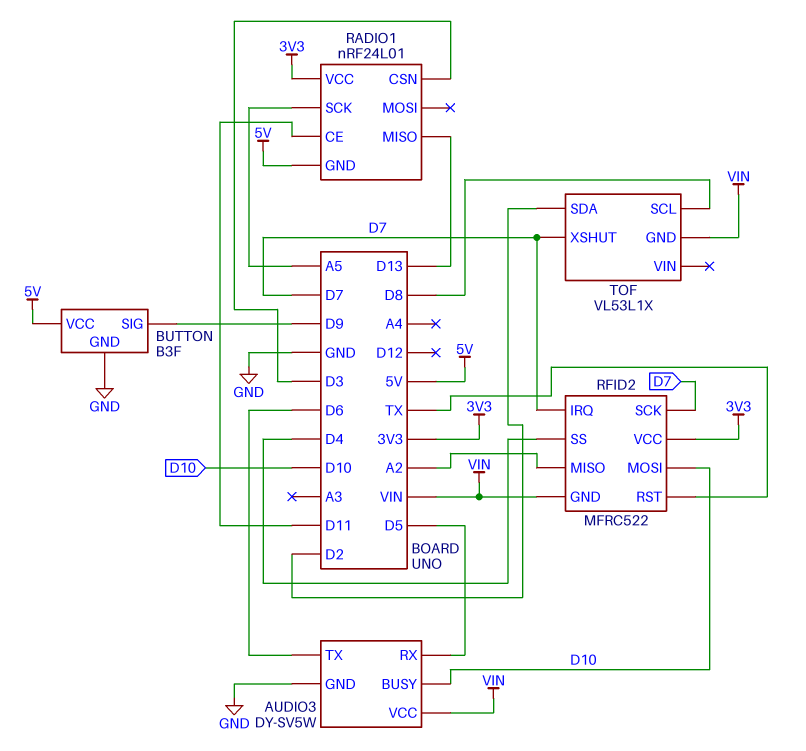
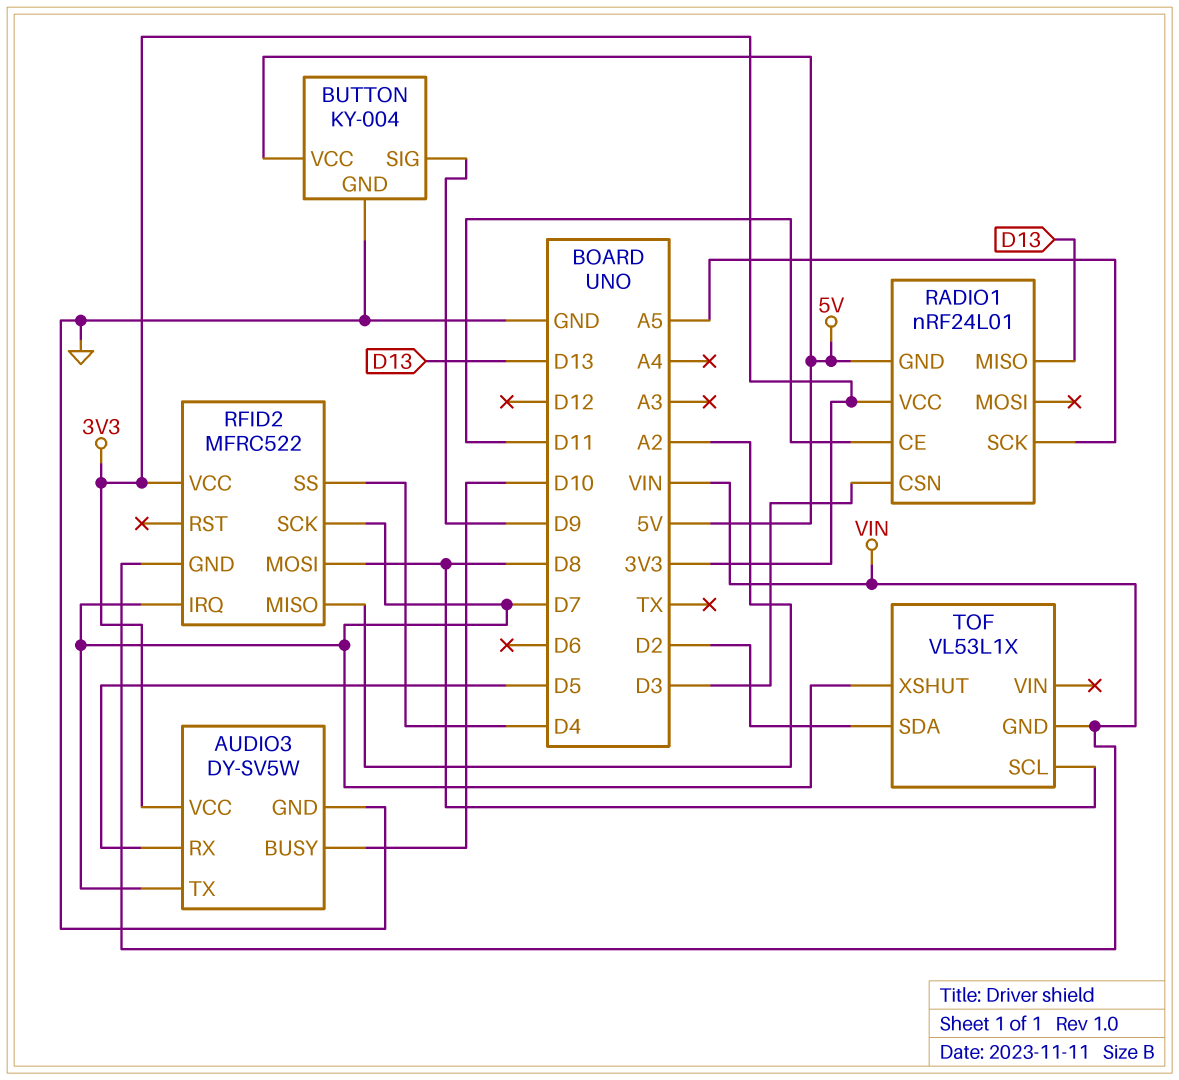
AUDIO3 pin TX: D6 -> D7
AUDIO3 pin VCC: VIN -> 3V3
BUTTON: B3F -> KY-004
RFID2 pin MOSI: D10 -> D8
RFID2 pin RST: TX -> none

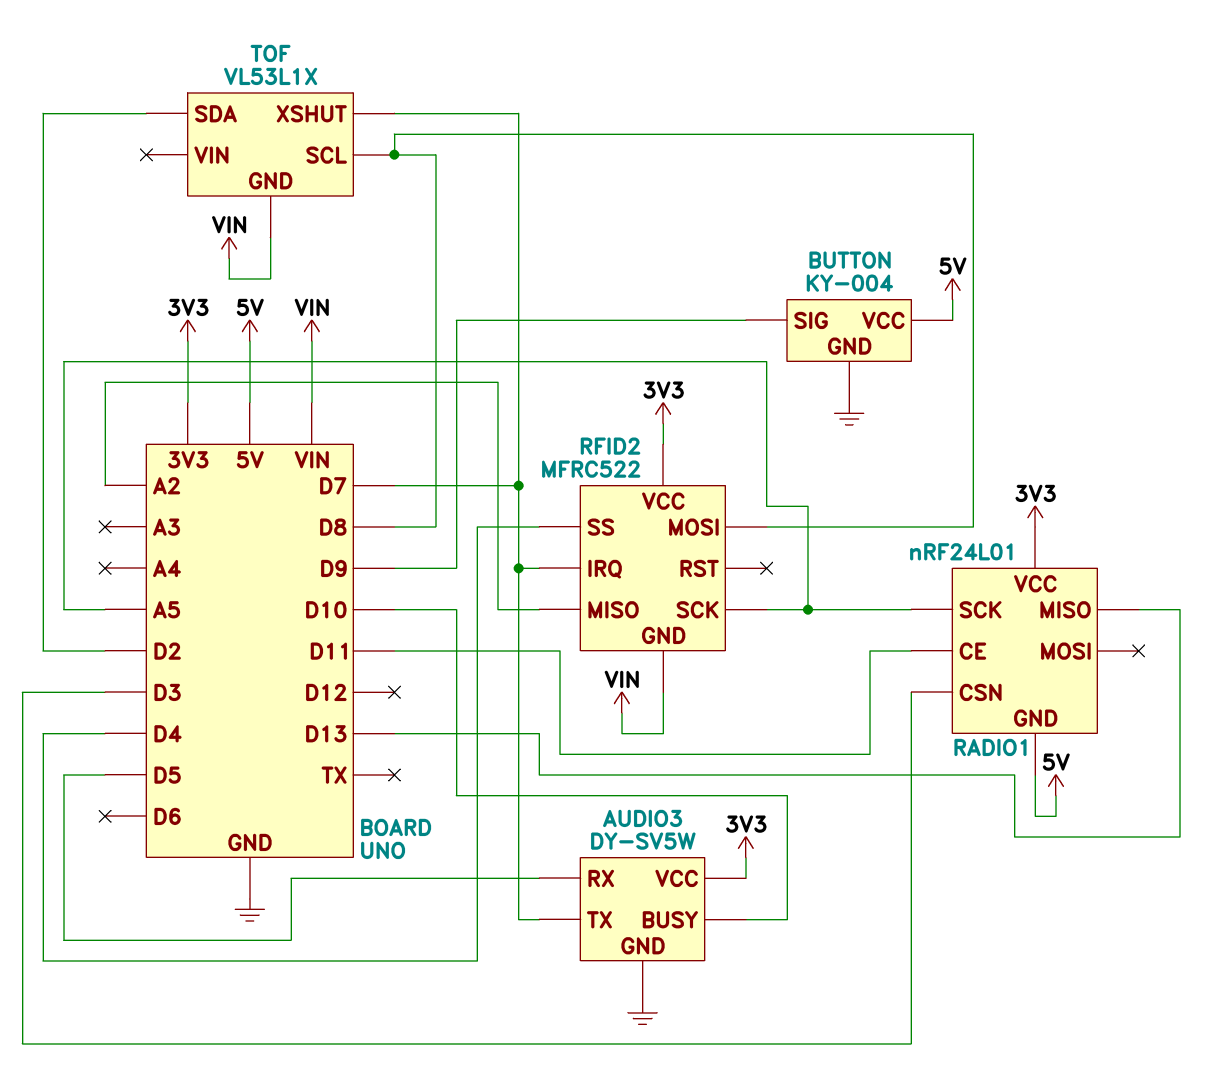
RFID2 pin SCK: D7 -> A5

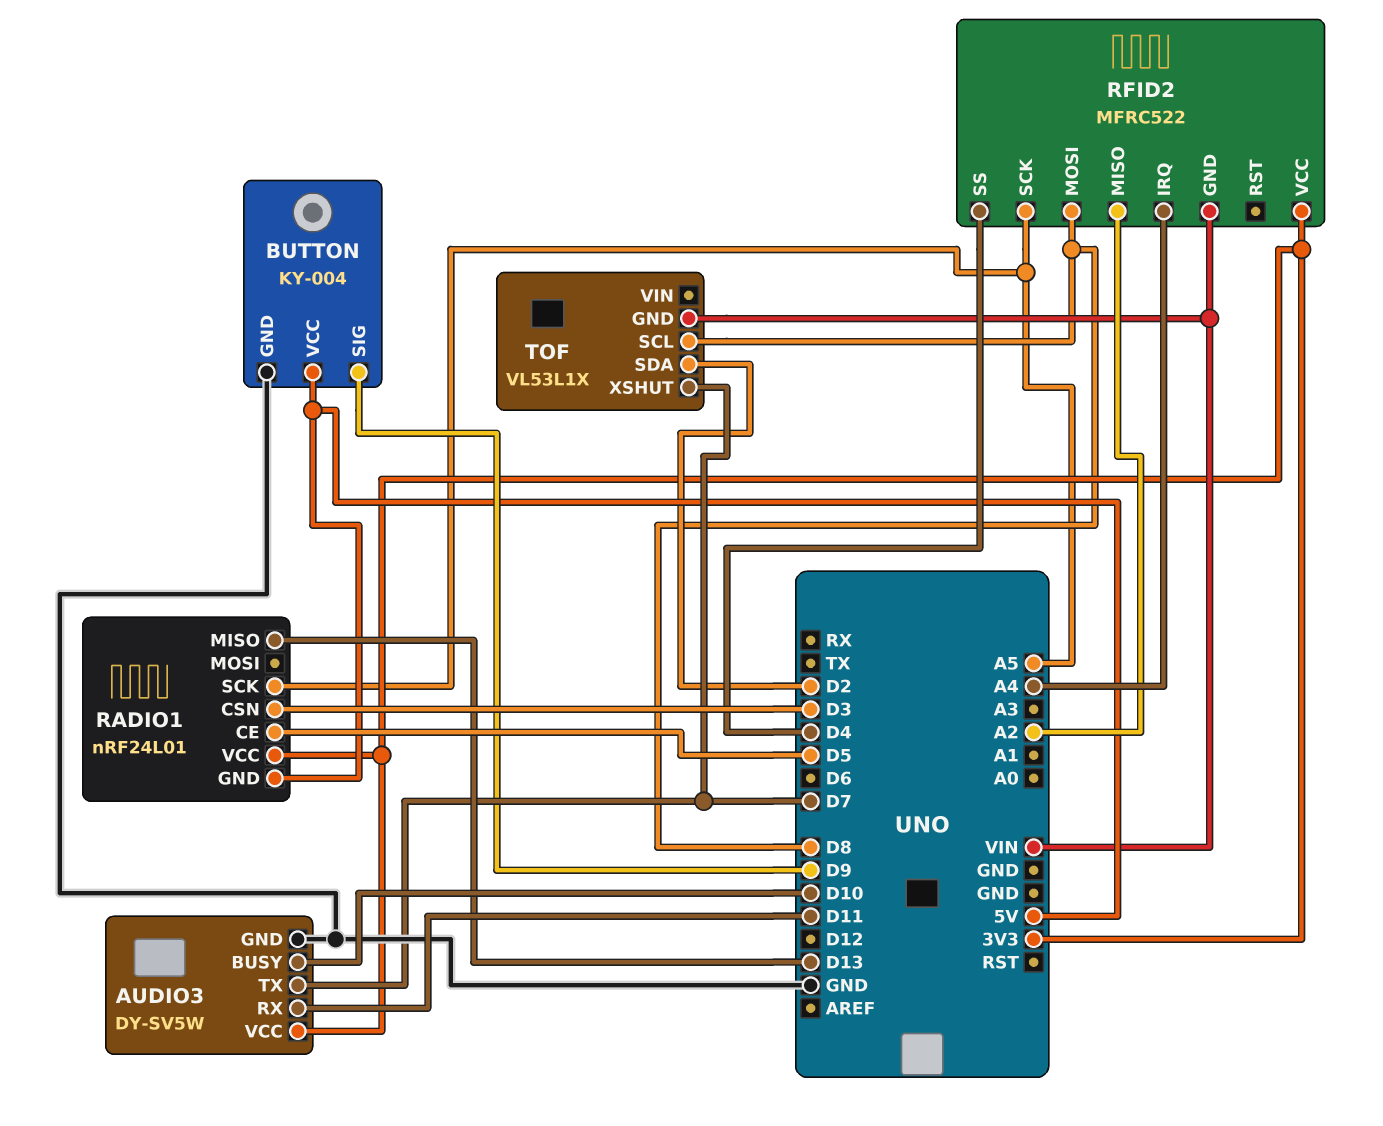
AUDIO3 pin RX: D5 -> D11
RADIO1 pin CE: D11 -> D5
RFID2 pin IRQ: D7 -> A4

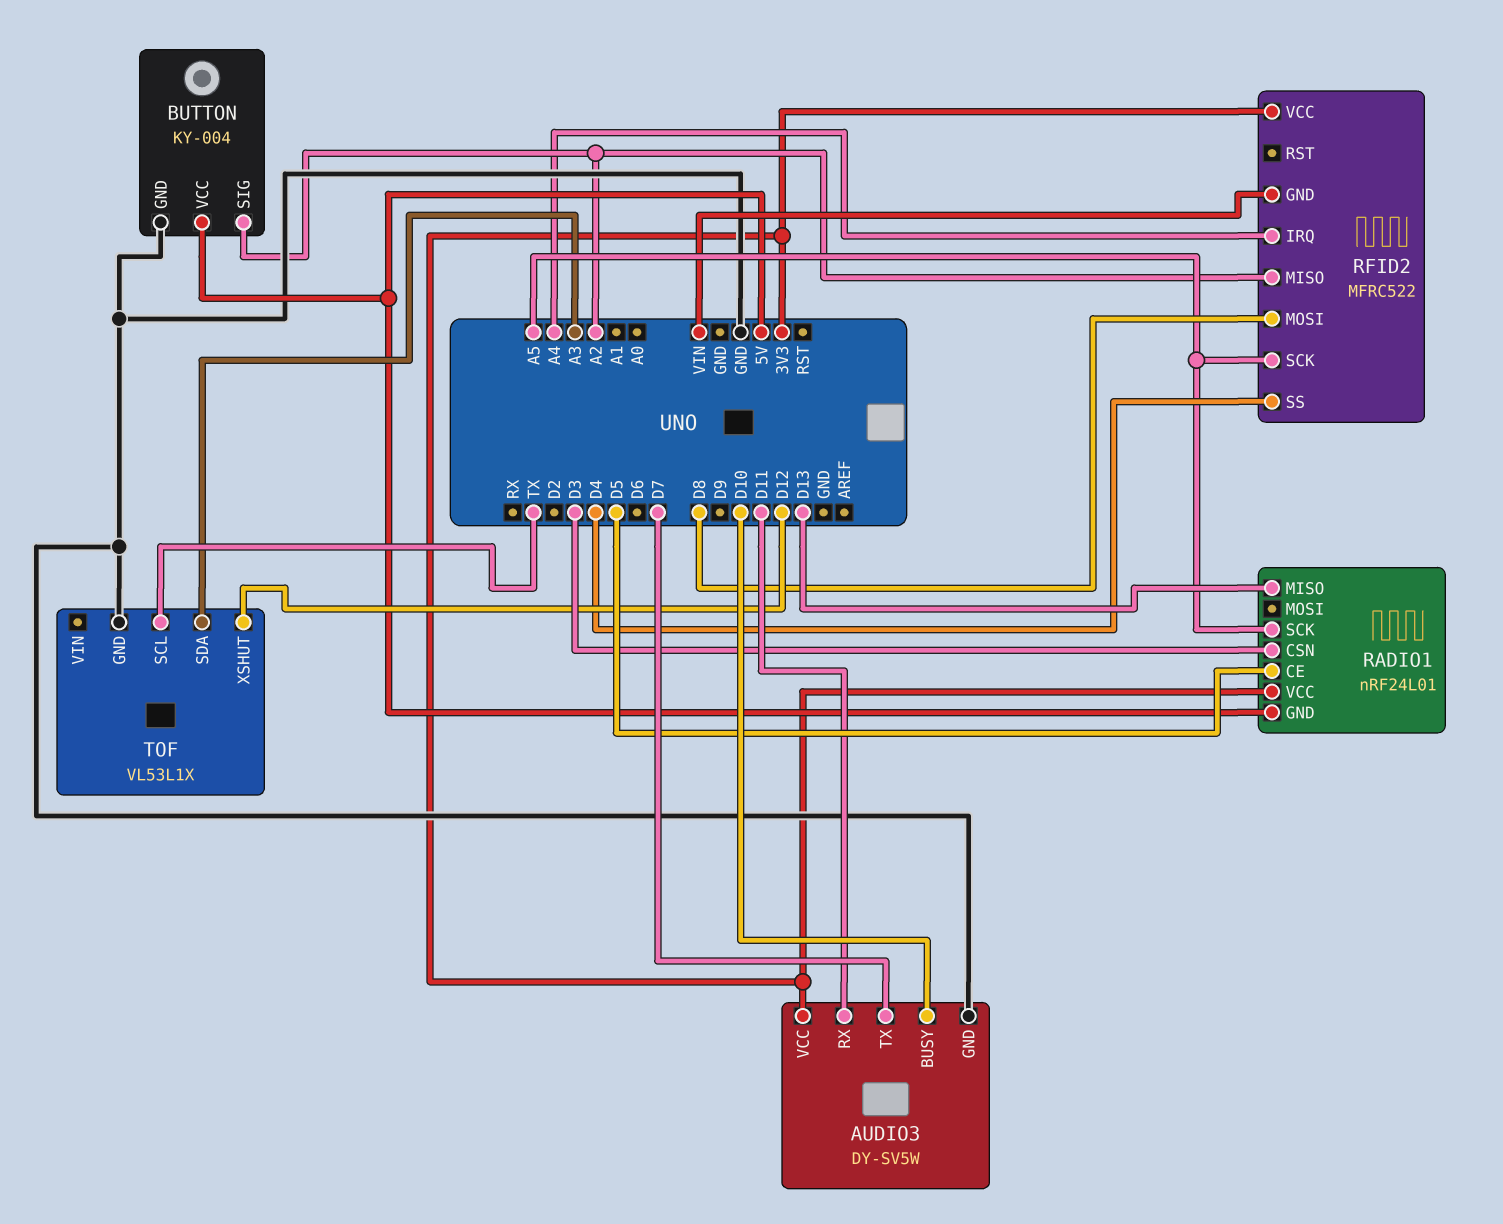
BUTTON pin SIG: D9 -> A2
TOF pin GND: VIN -> GND
TOF pin SCL: D8 -> TX
TOF pin SDA: D2 -> A3
TOF pin XSHUT: D7 -> D12

